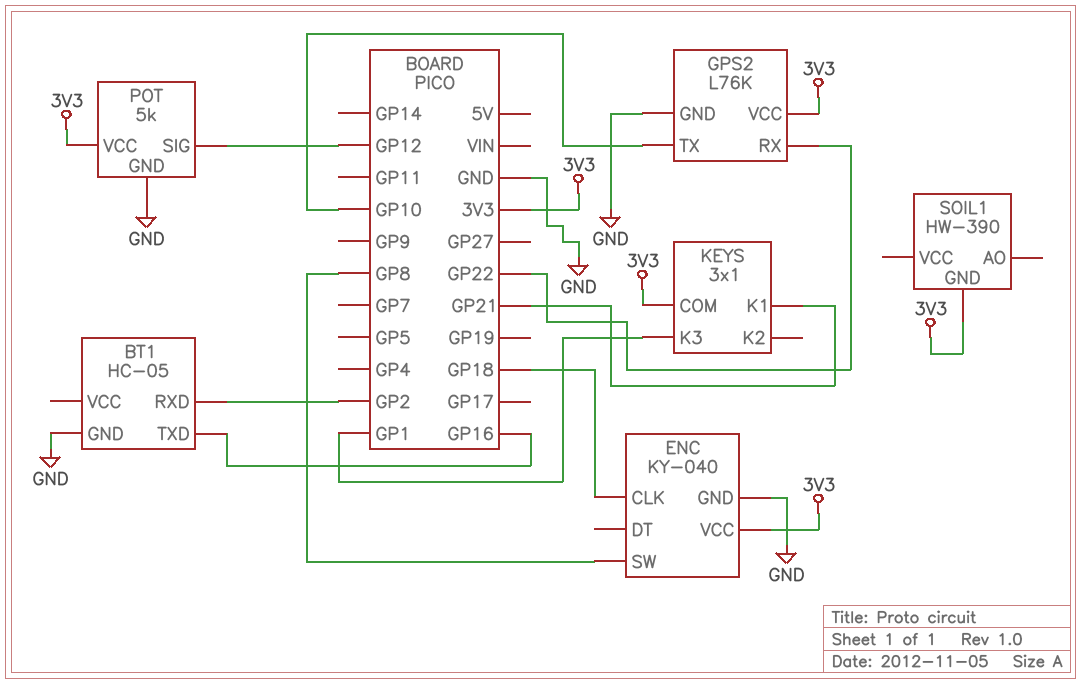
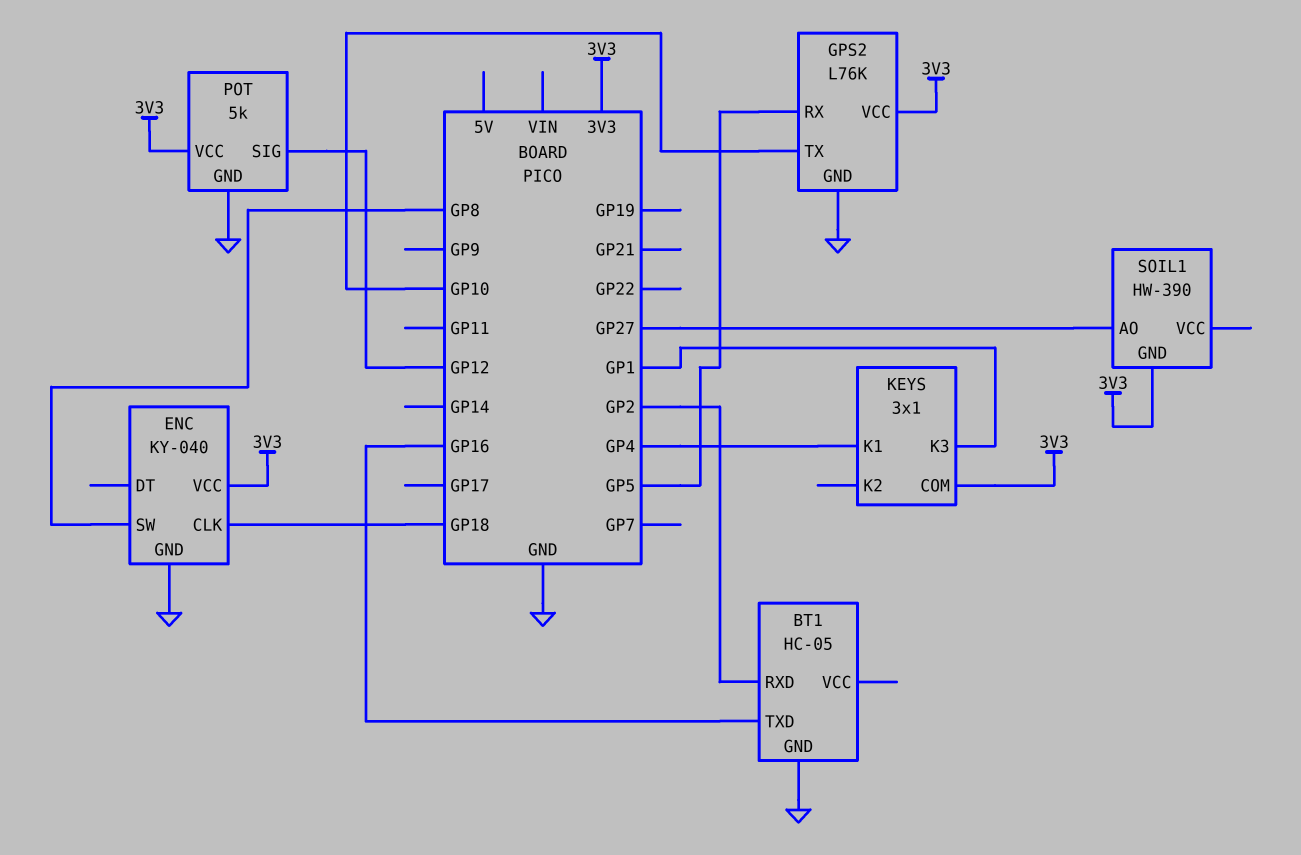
GPS2 pin RX: GP22 -> GP5
KEYS pin K1: GP21 -> GP4
SOIL1 pin AO: none -> GP27

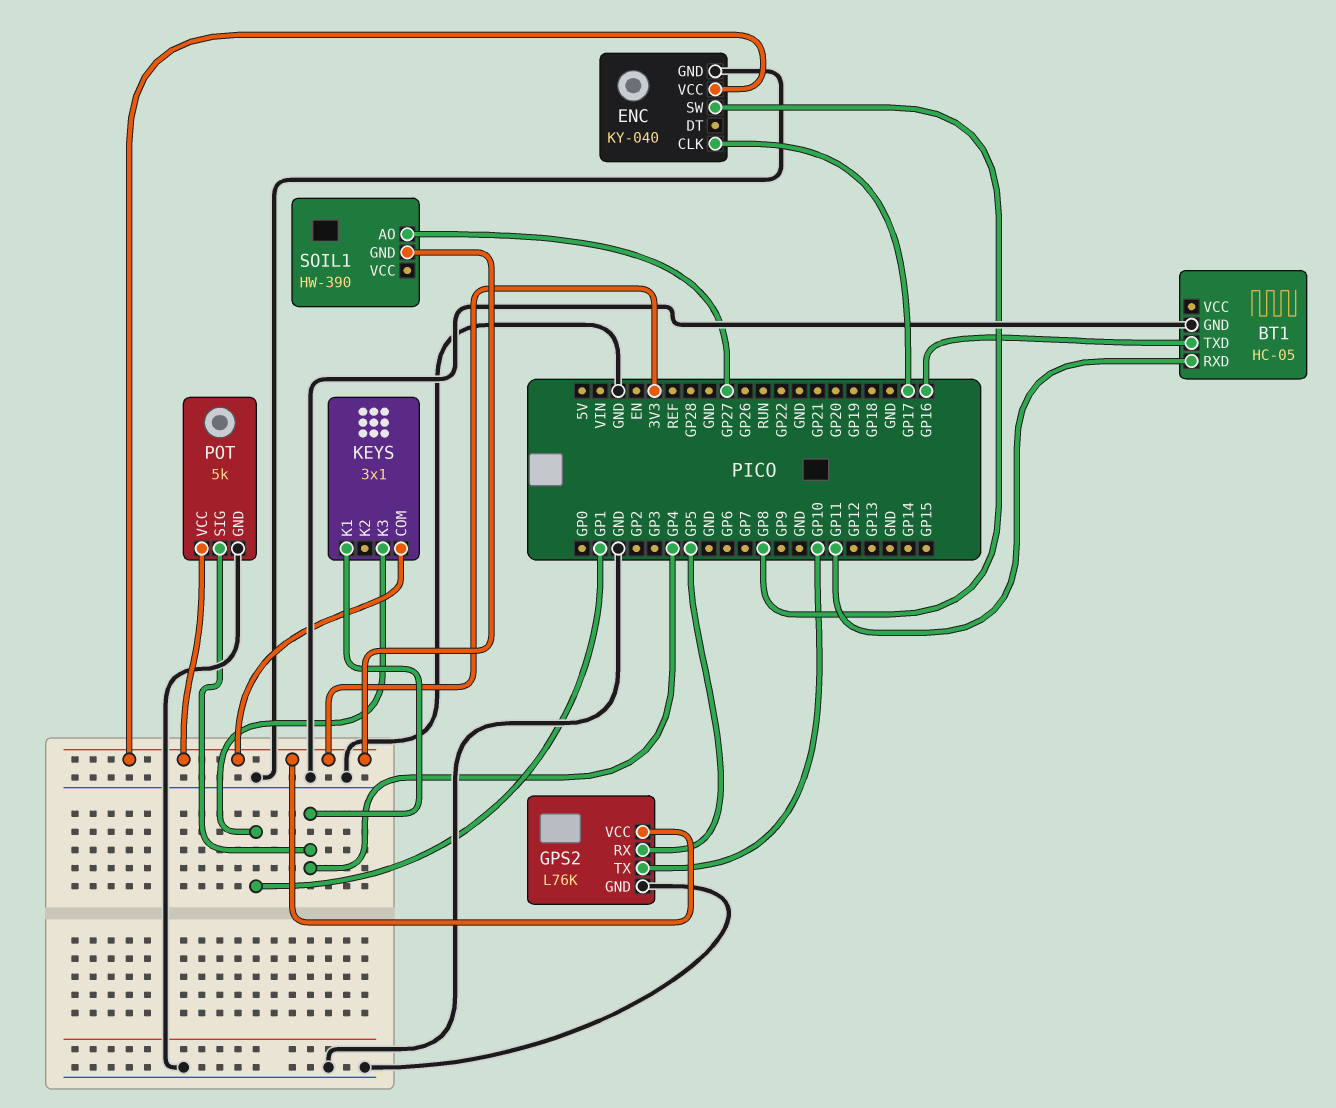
BT1 pin RXD: GP2 -> GP11
ENC pin CLK: GP18 -> GP17
POT pin SIG: GP12 -> GP4

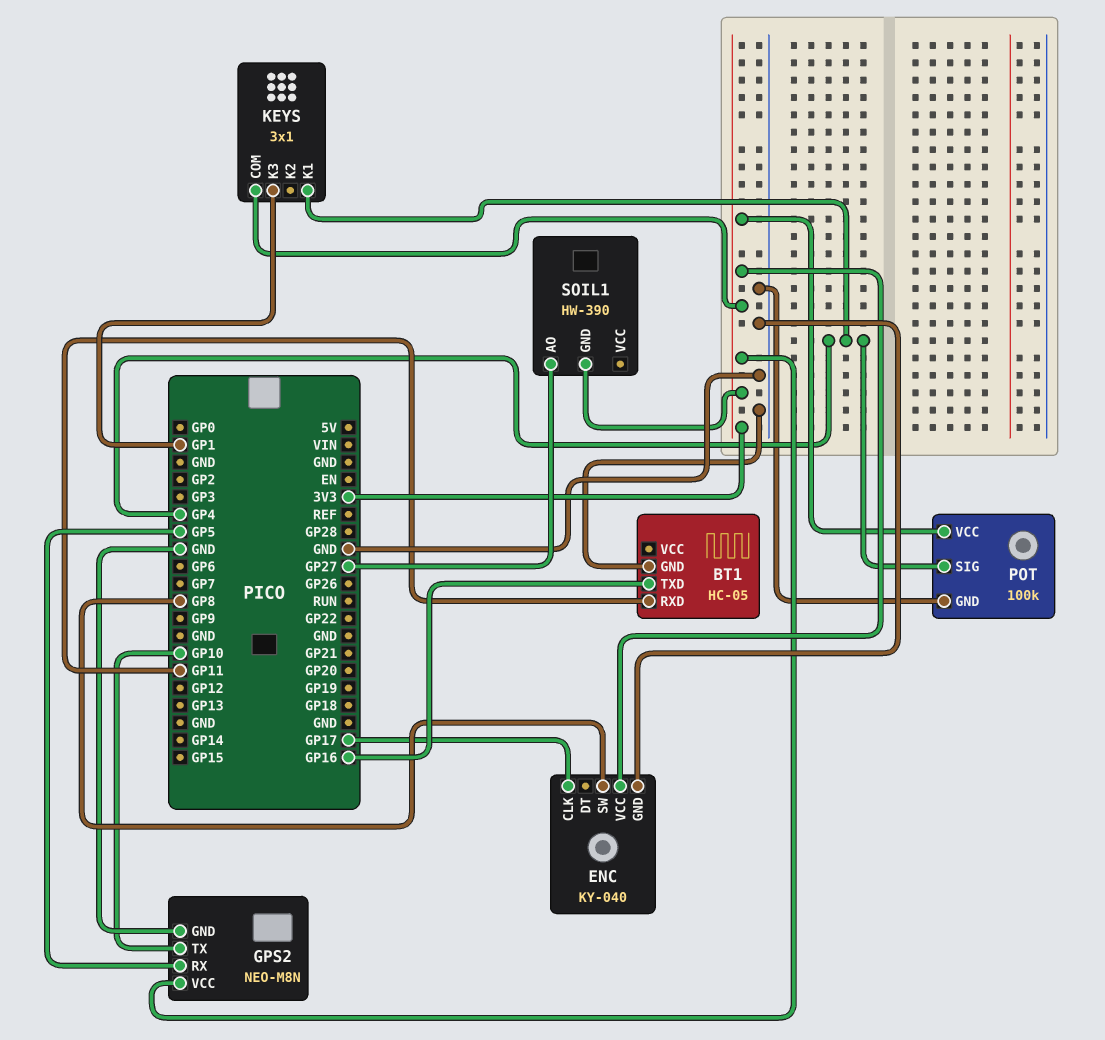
GPS2: L76K -> NEO-M8N
POT: 5k -> 100k

